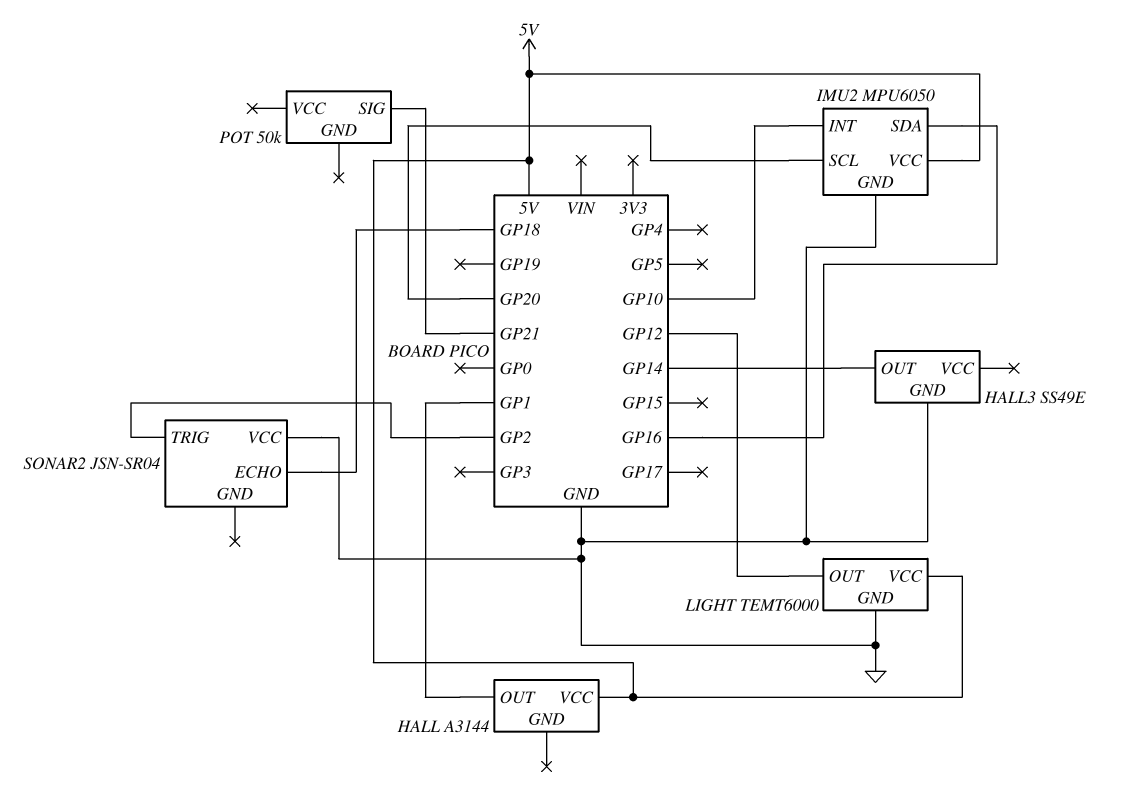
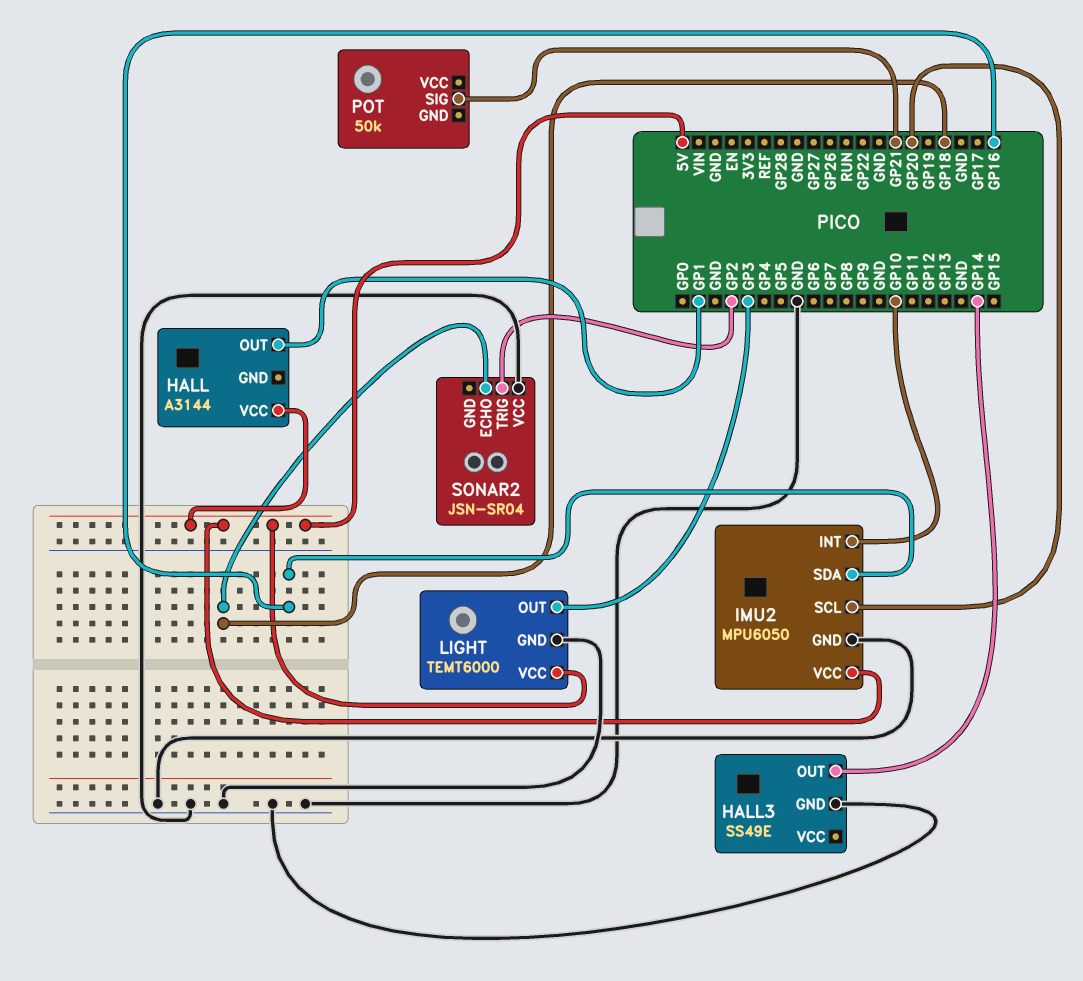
LIGHT pin OUT: GP12 -> GP3

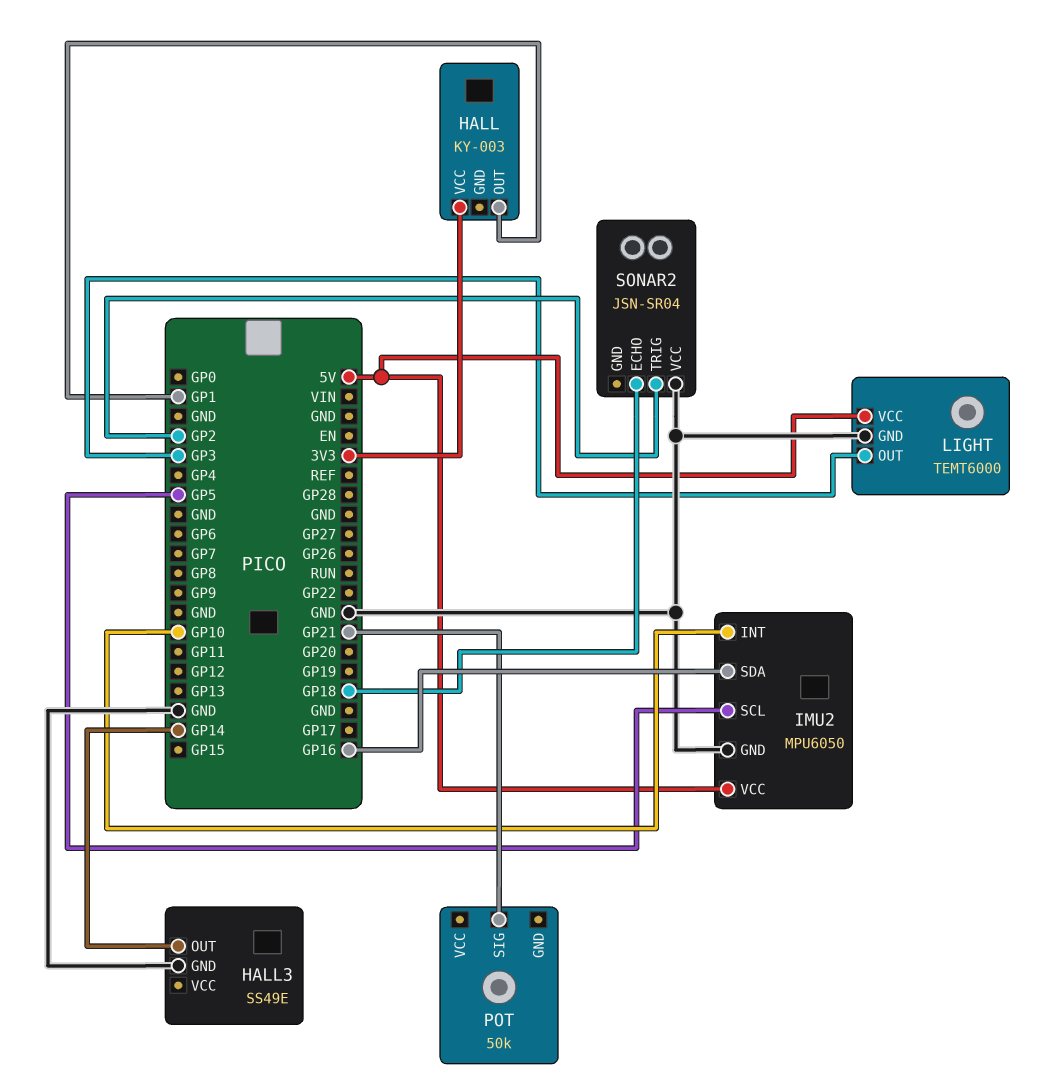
HALL: A3144 -> KY-003
HALL pin VCC: 5V -> 3V3
IMU2 pin SCL: GP20 -> GP5

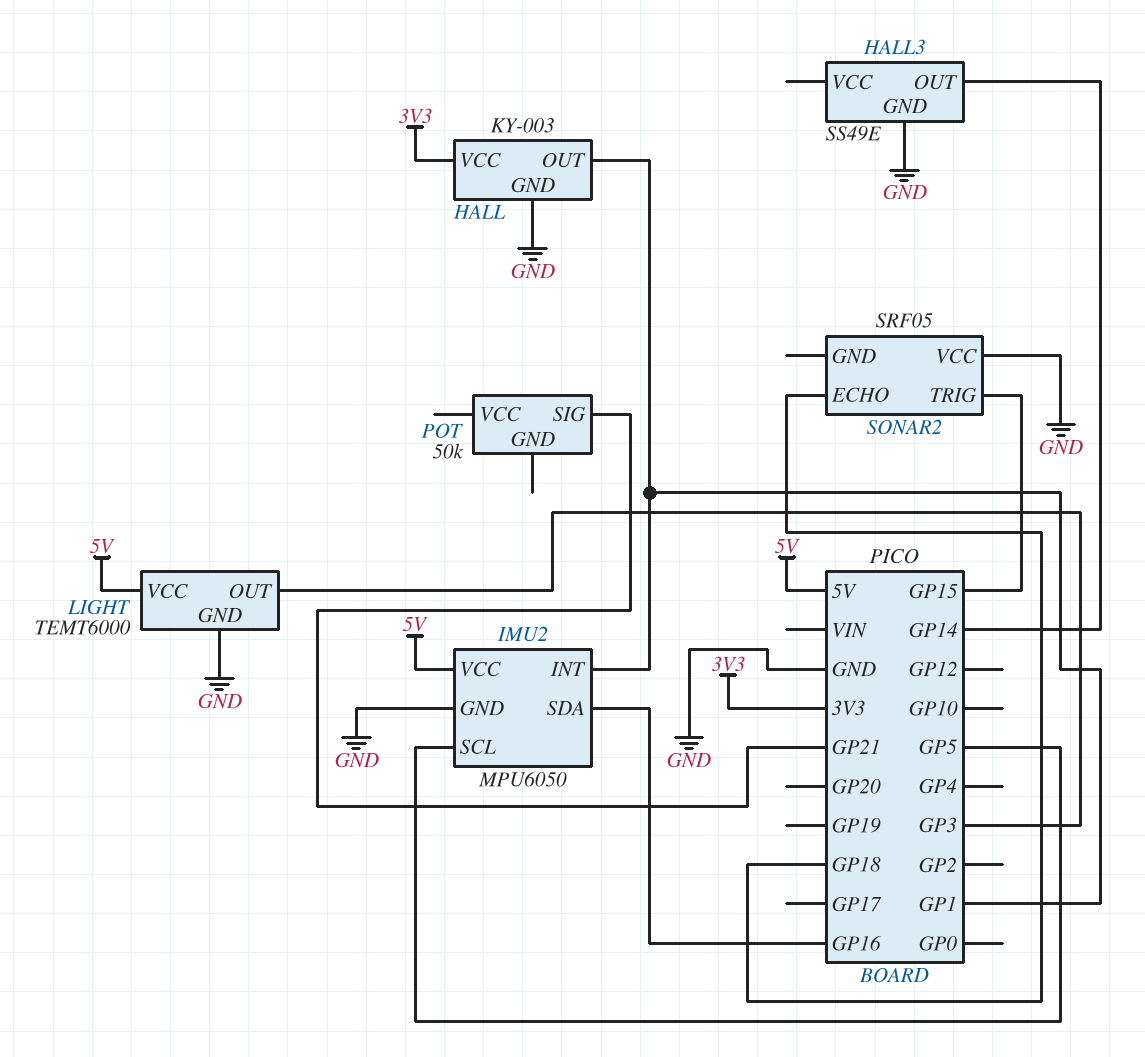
HALL pin GND: none -> GND
IMU2 pin INT: GP10 -> GP1
SONAR2: JSN-SR04 -> SRF05
SONAR2 pin TRIG: GP2 -> GP15

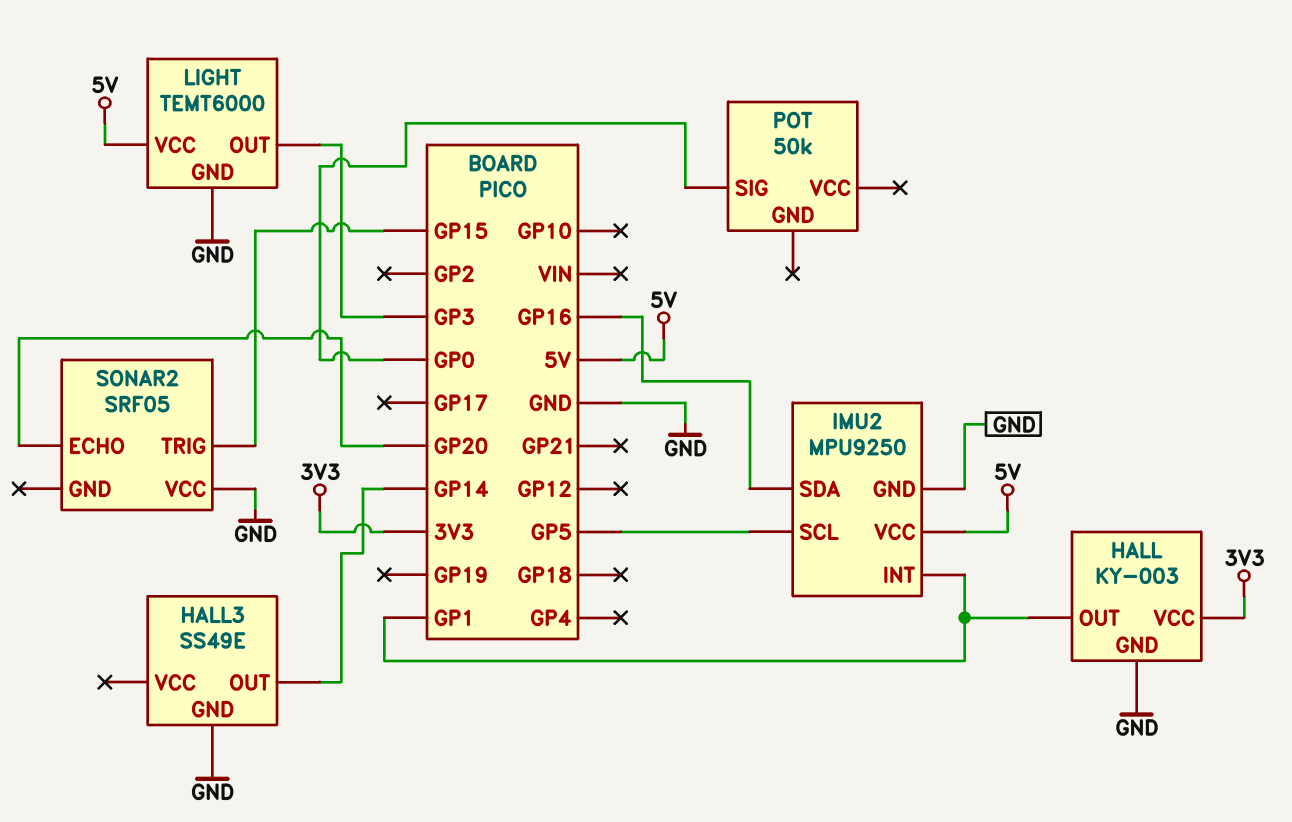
IMU2: MPU6050 -> MPU9250
POT pin SIG: GP21 -> GP0
SONAR2 pin ECHO: GP18 -> GP20

